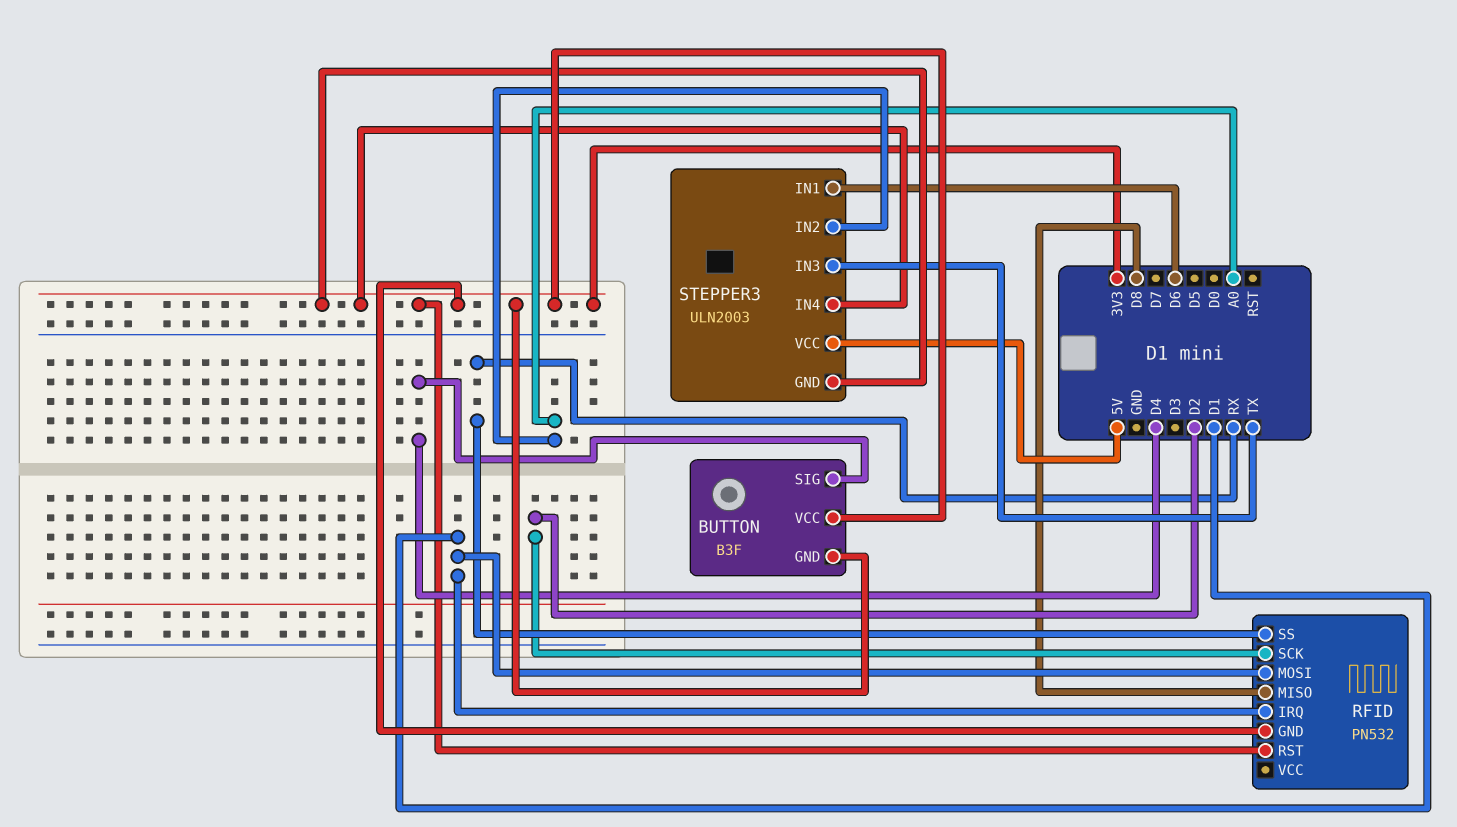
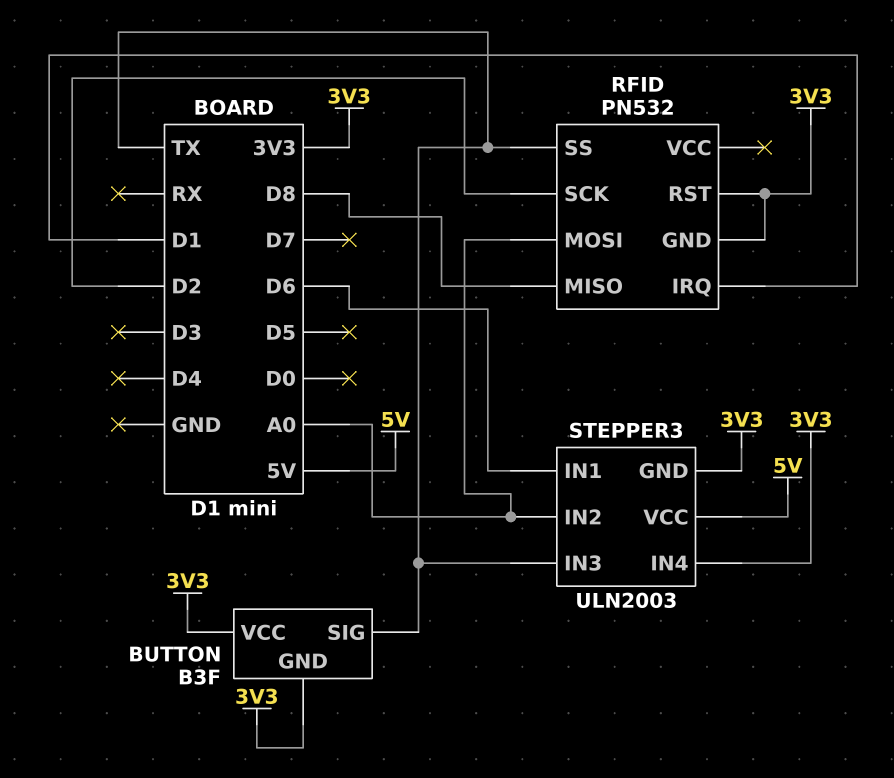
BUTTON pin SIG: D4 -> TX
RFID pin MOSI: D1 -> A0
RFID pin SS: RX -> TX

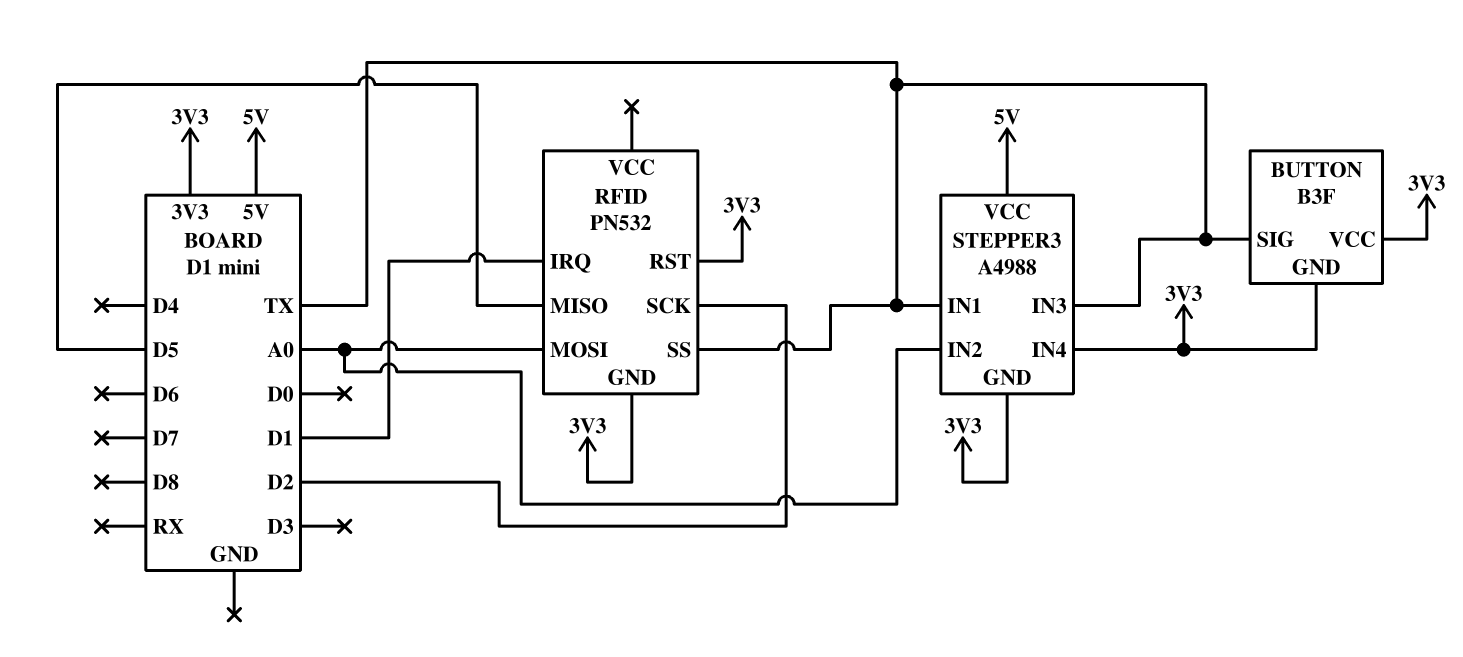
RFID pin MISO: D8 -> D5
STEPPER3: ULN2003 -> A4988
STEPPER3 pin IN1: D6 -> TX

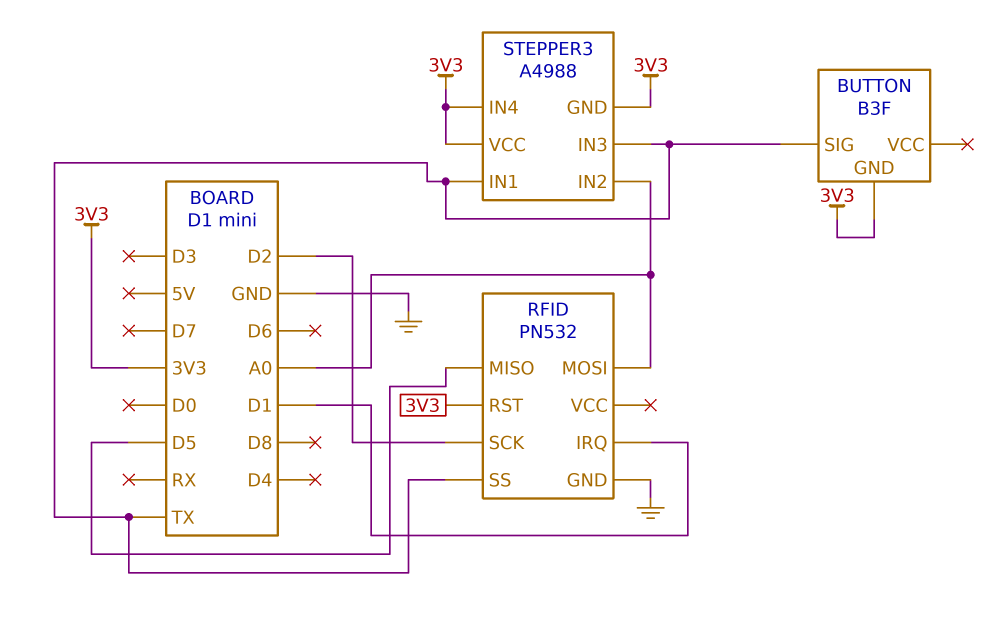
BUTTON pin VCC: 3V3 -> none
RFID pin GND: 3V3 -> GND
STEPPER3 pin VCC: 5V -> 3V3

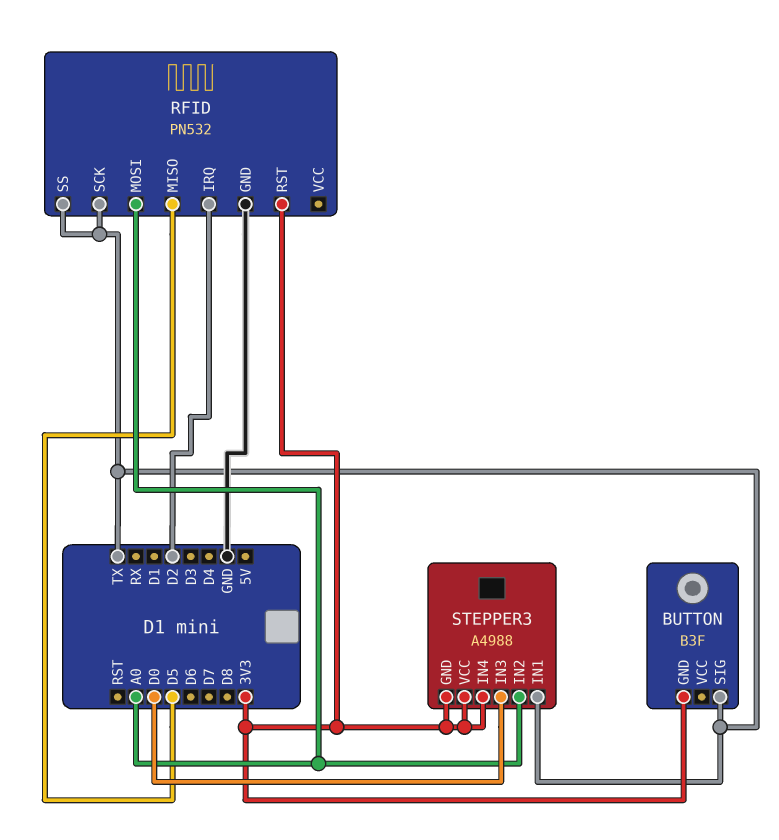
RFID pin IRQ: D1 -> D2
RFID pin SCK: D2 -> TX
STEPPER3 pin IN3: TX -> D0

